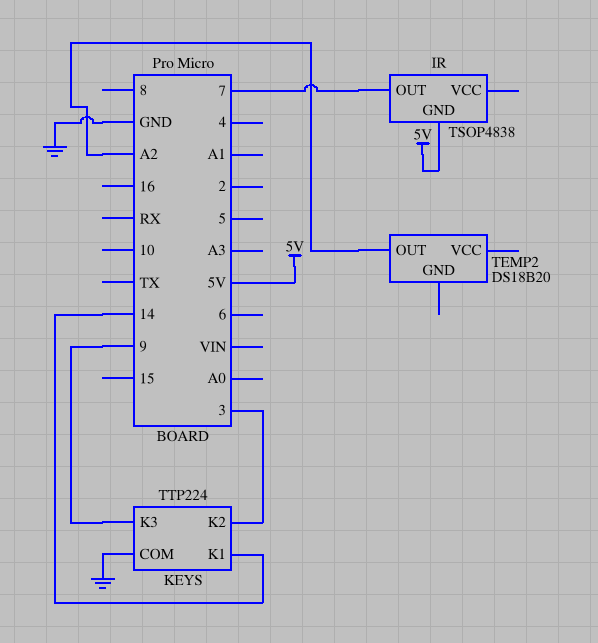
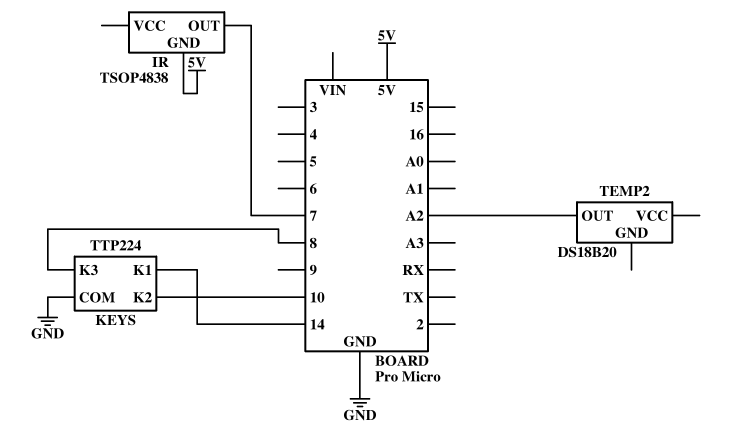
KEYS pin K2: 3 -> 10
KEYS pin K3: 9 -> 8

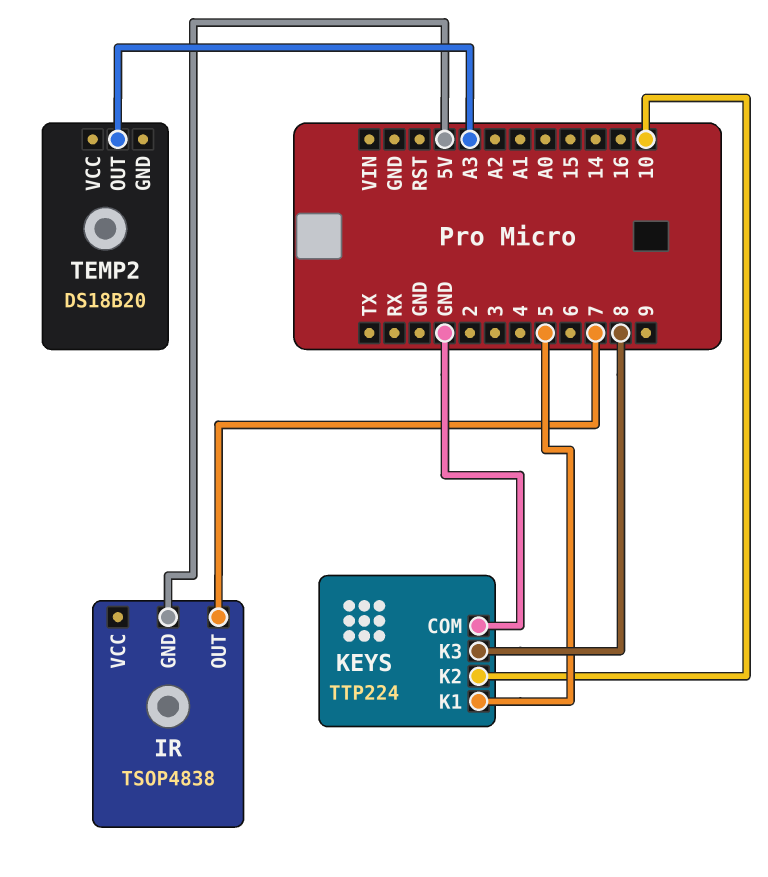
KEYS pin K1: 14 -> 5
TEMP2 pin OUT: A2 -> A3

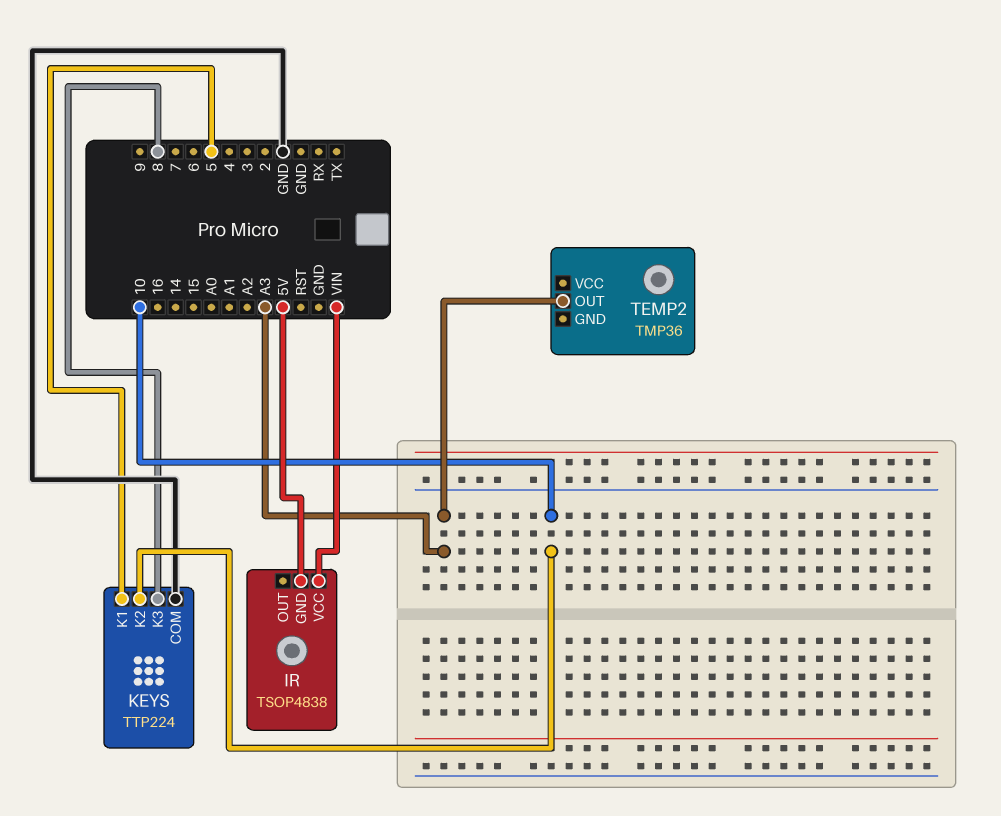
IR pin OUT: 7 -> none
IR pin VCC: none -> VIN
TEMP2: DS18B20 -> TMP36

